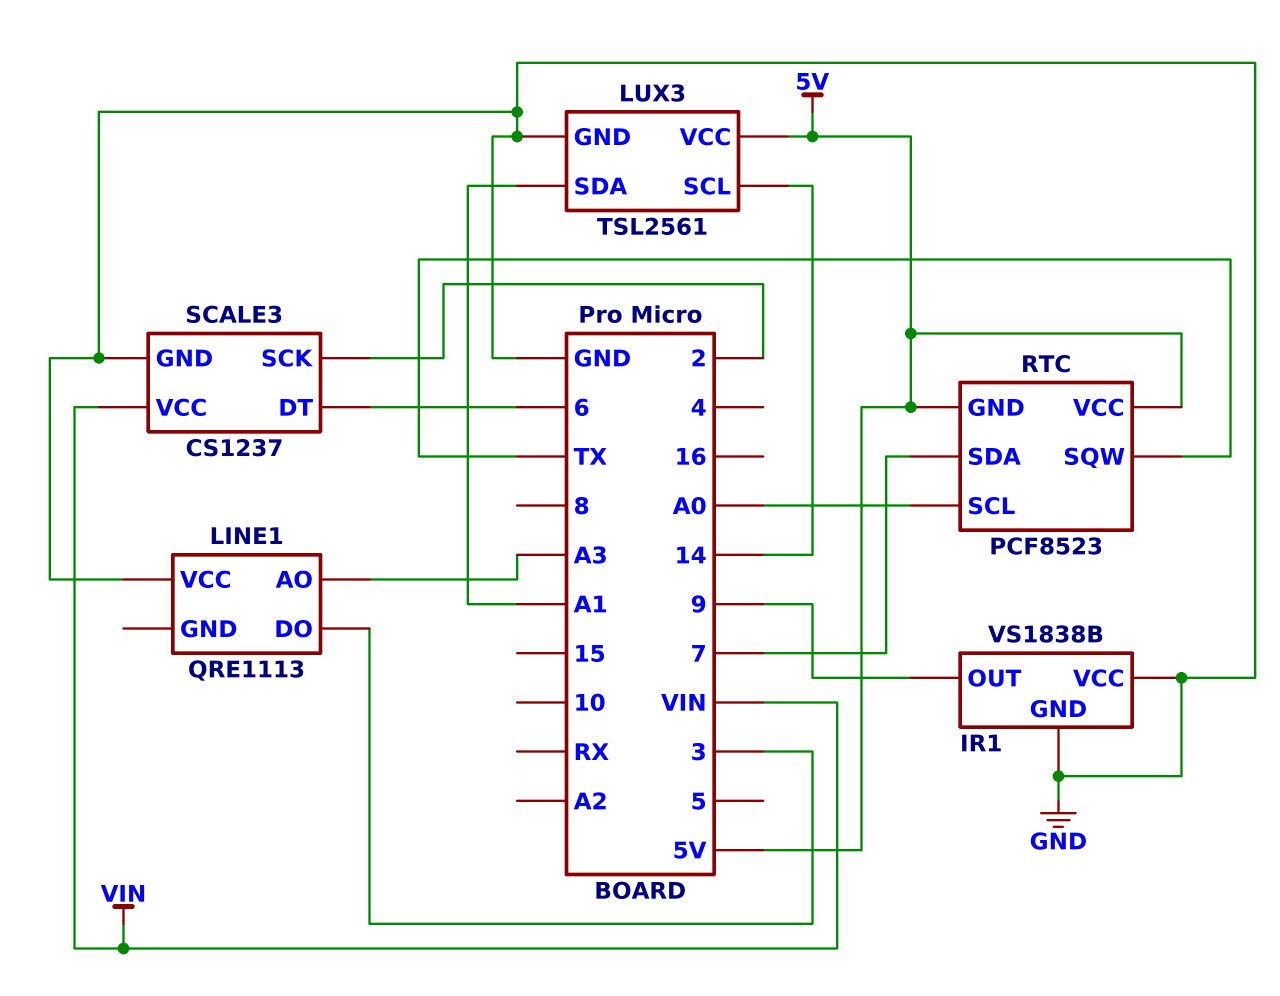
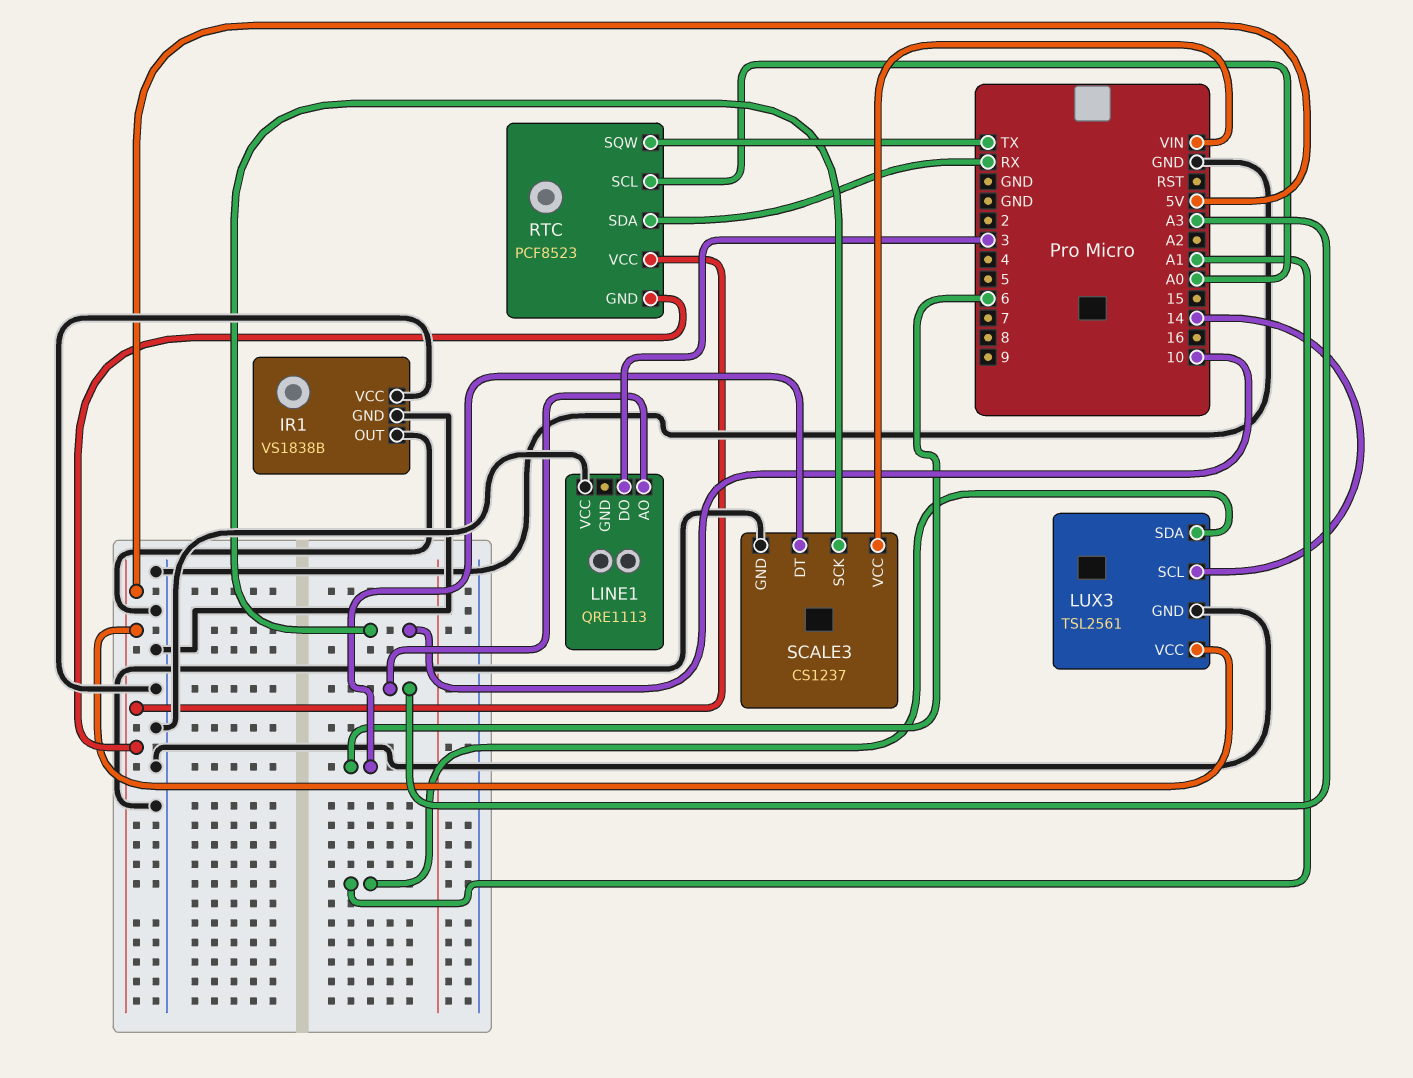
IR1 pin OUT: 9 -> GND
RTC pin SDA: 7 -> RX
SCALE3 pin SCK: 2 -> 10

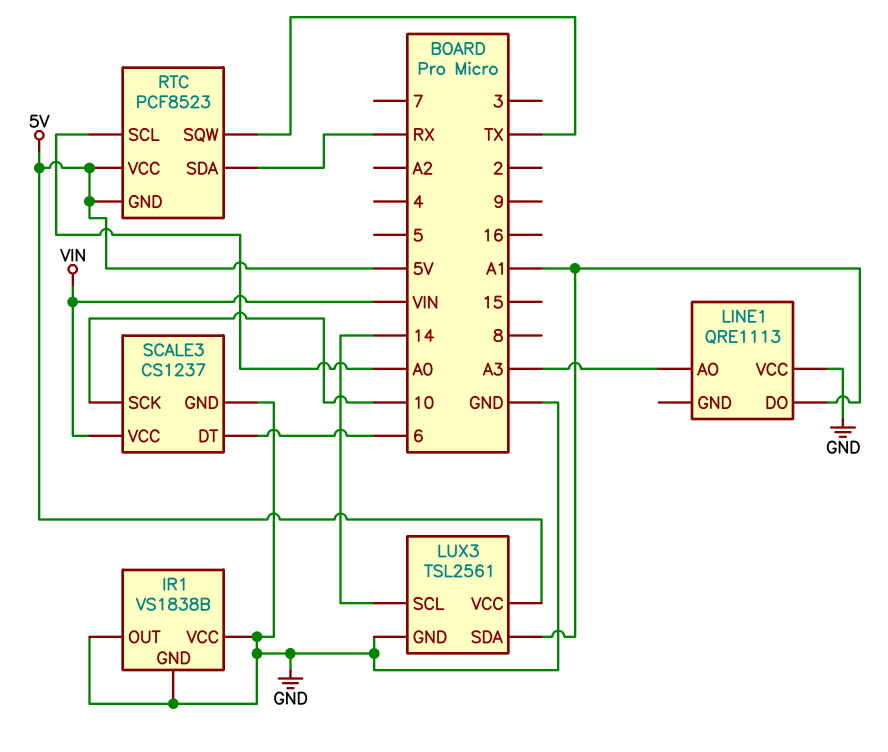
LINE1 pin DO: 3 -> A1

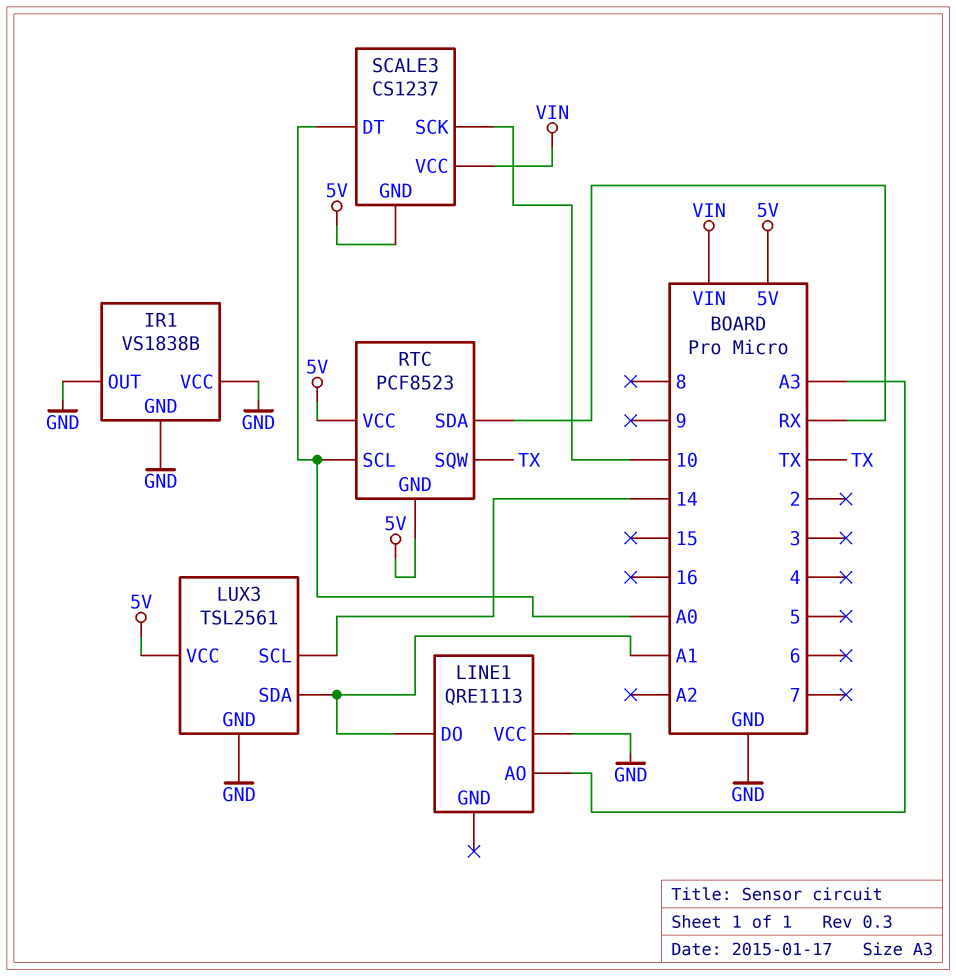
SCALE3 pin DT: 6 -> A0
SCALE3 pin GND: GND -> 5V

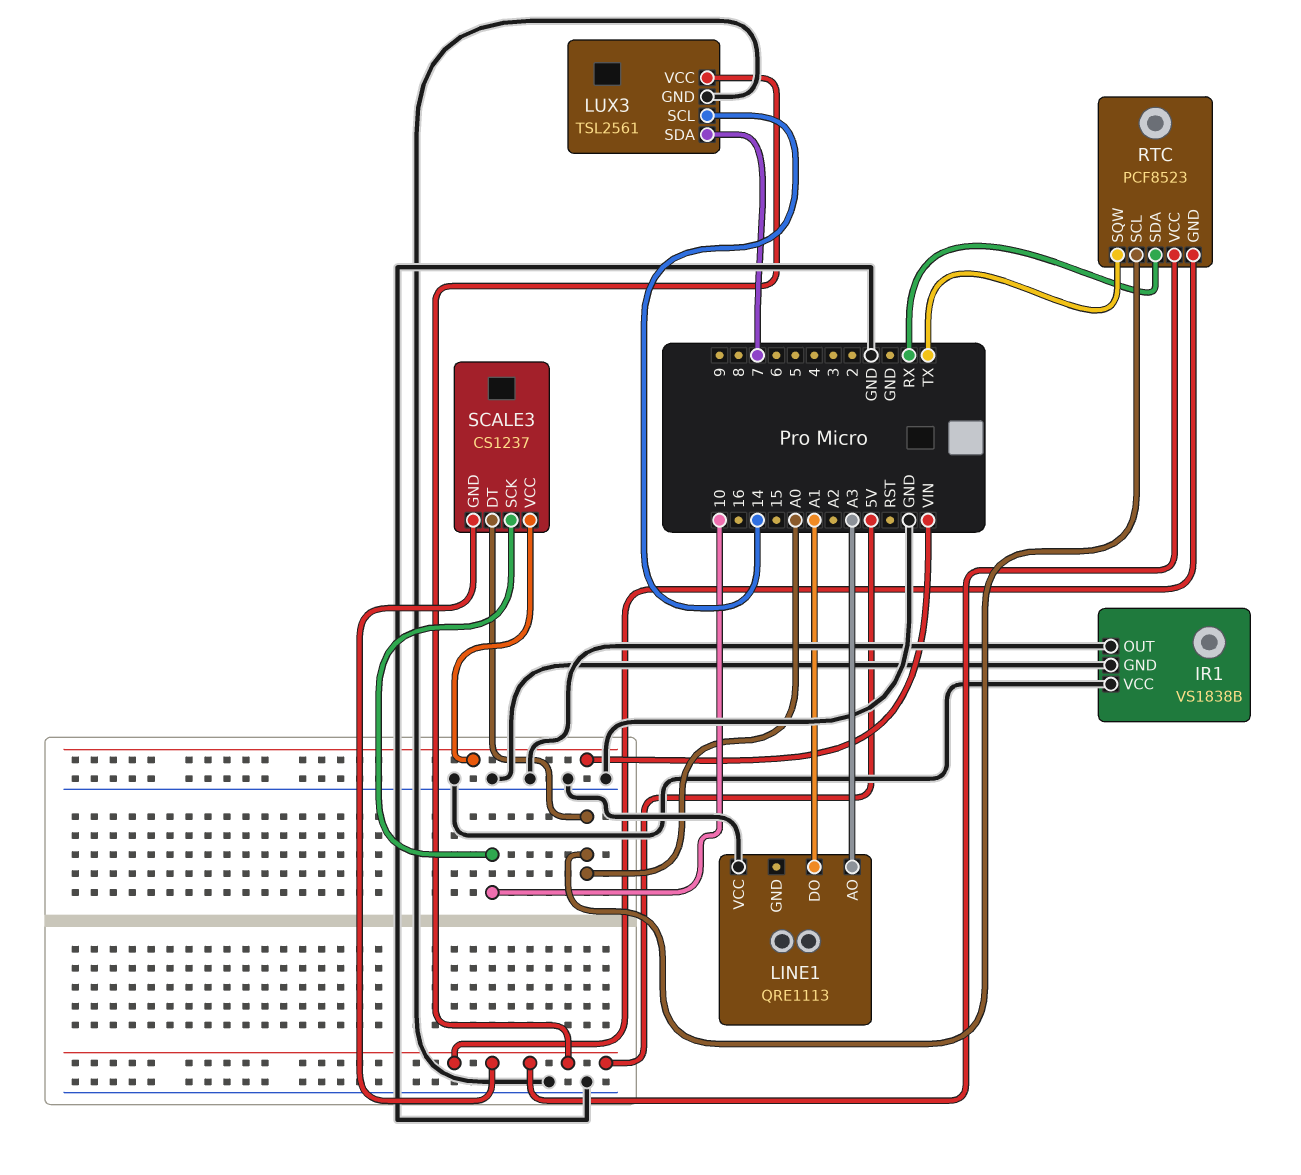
LUX3 pin SDA: A1 -> 7

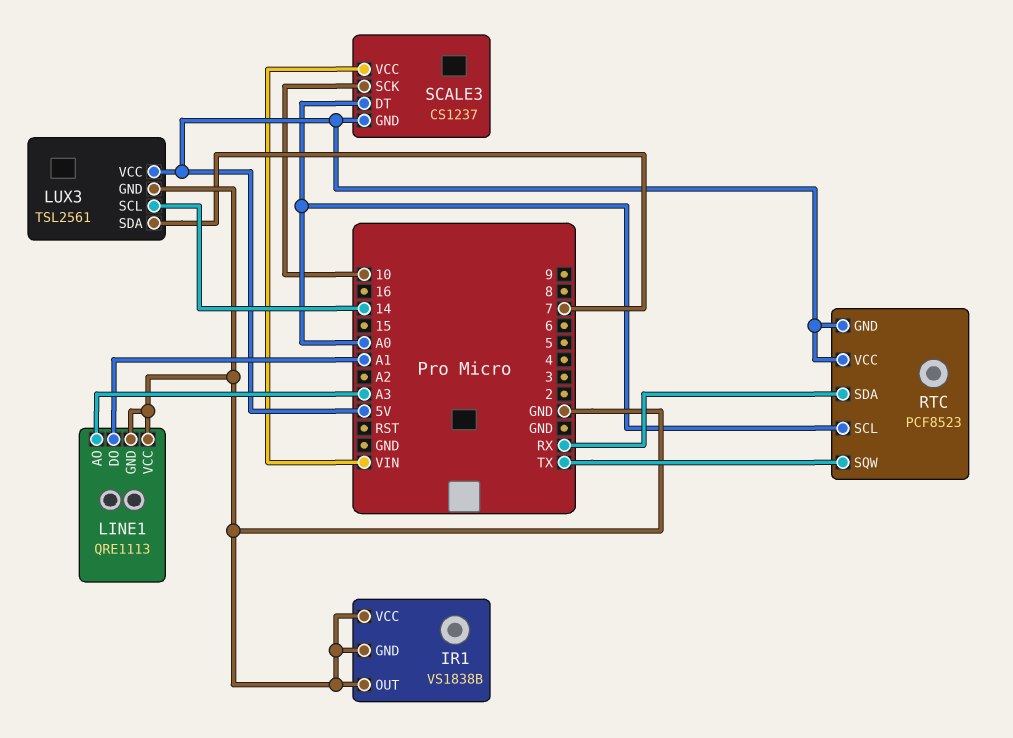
LINE1 pin GND: none -> GND

